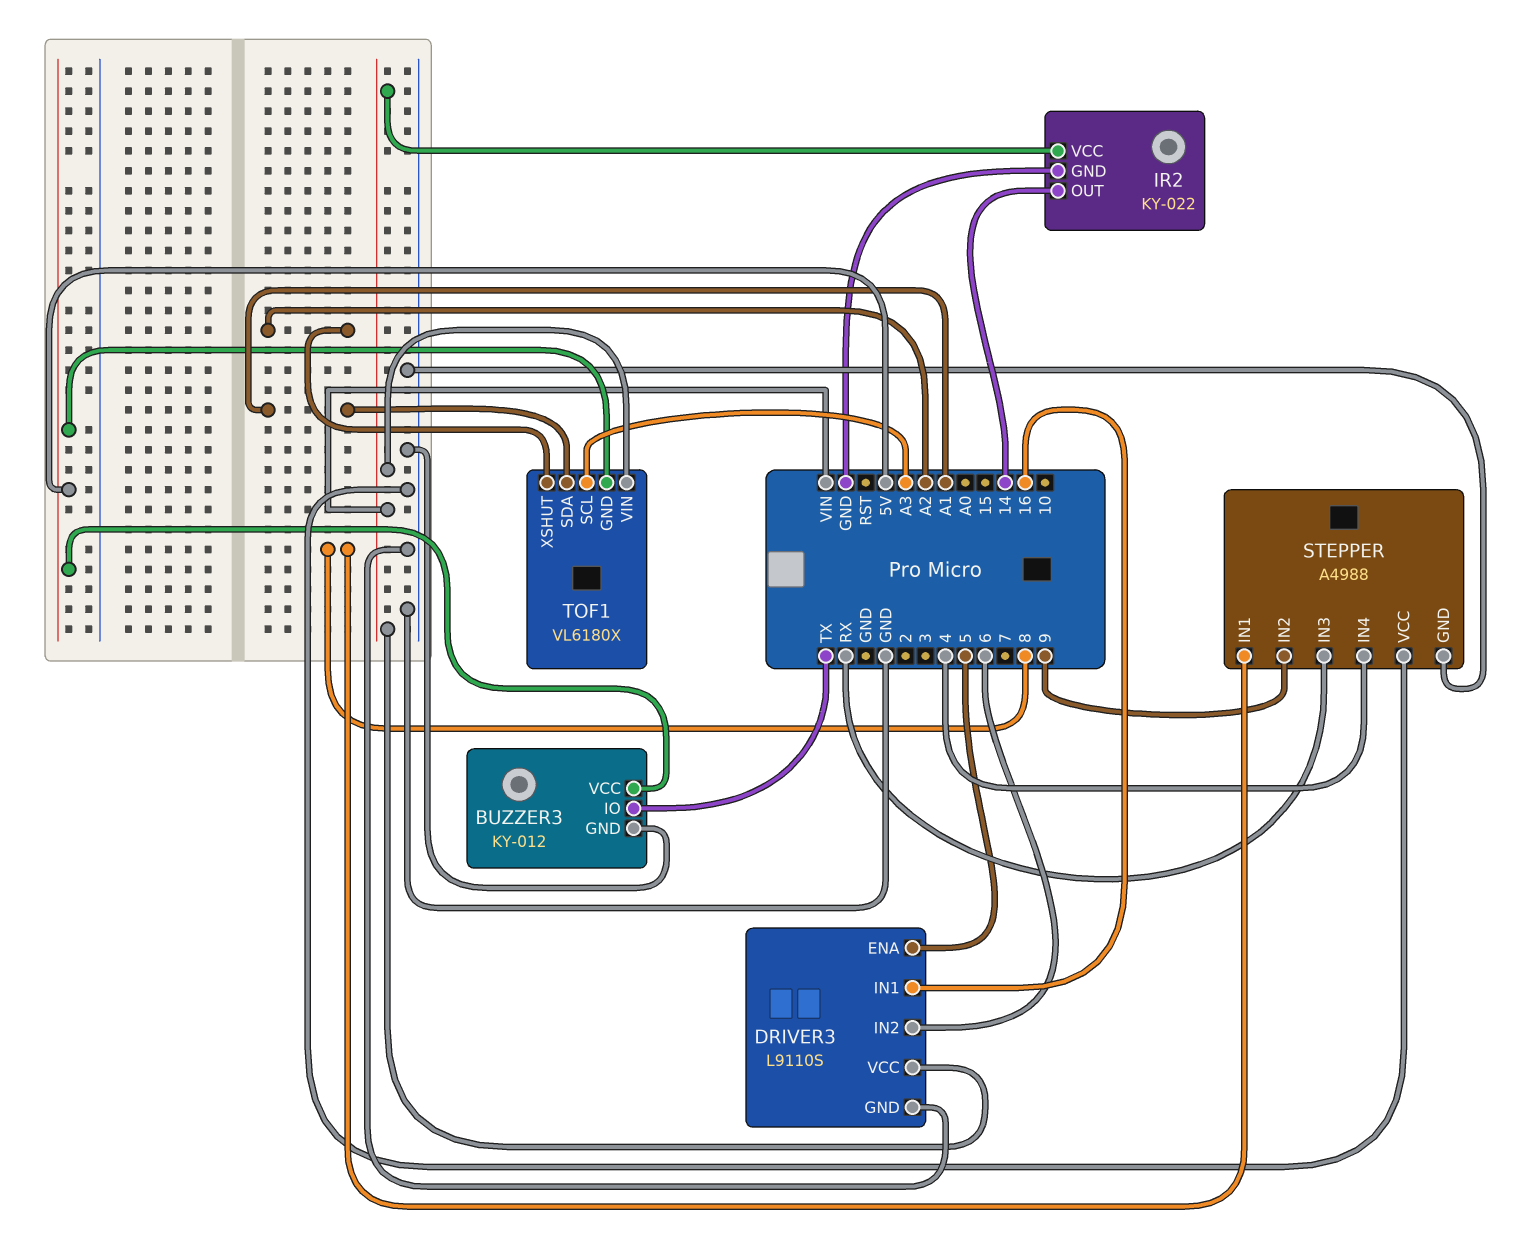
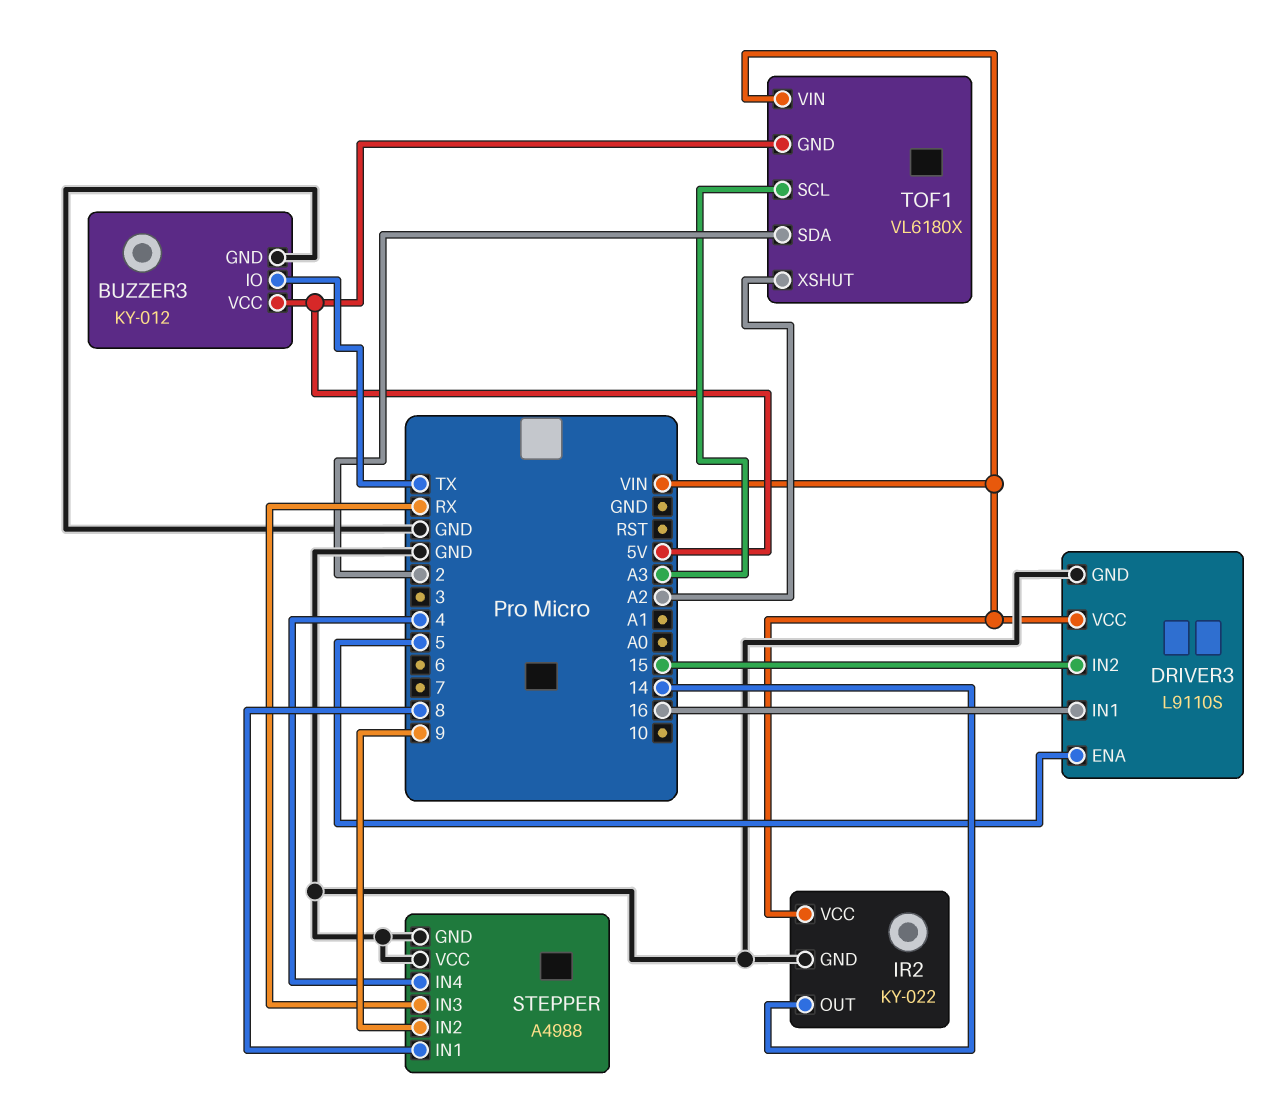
DRIVER3 pin IN2: 6 -> 15
TOF1 pin SDA: A1 -> 2

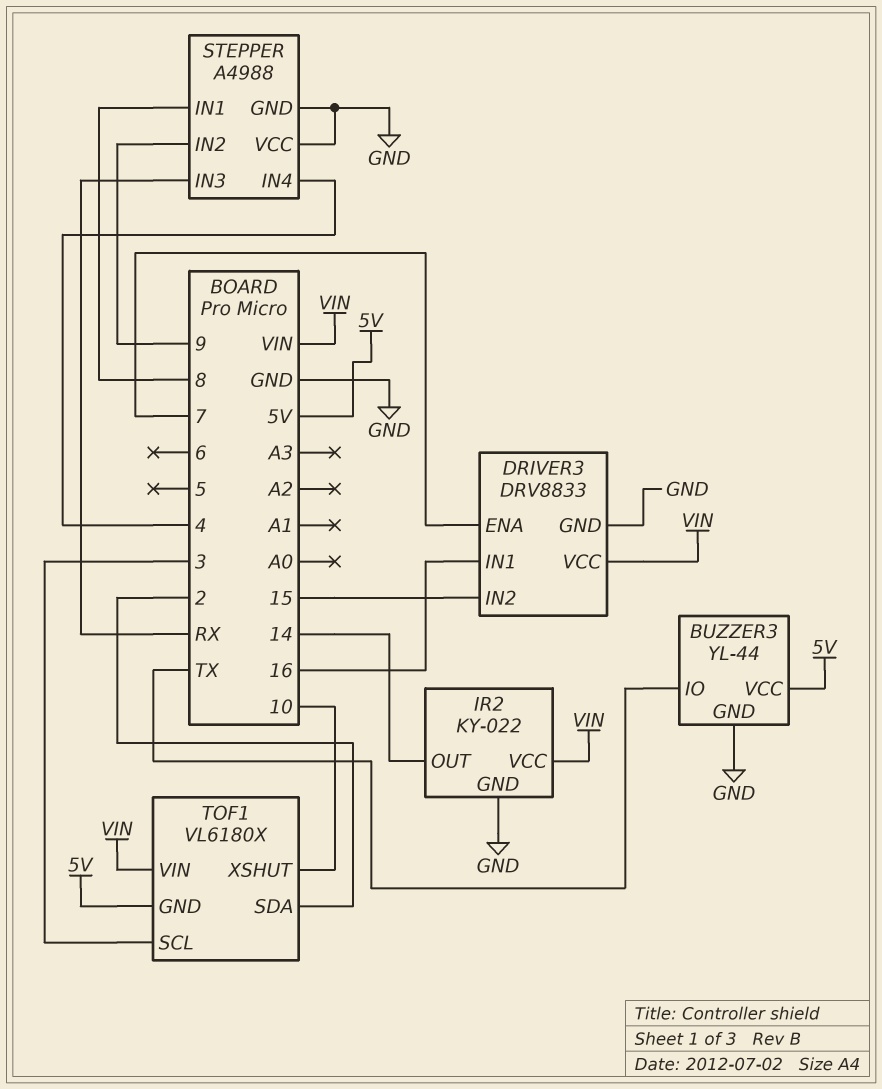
BUZZER3: KY-012 -> YL-44
DRIVER3: L9110S -> DRV8833
DRIVER3 pin ENA: 5 -> 7
TOF1 pin SCL: A3 -> 3
TOF1 pin XSHUT: A2 -> 10

